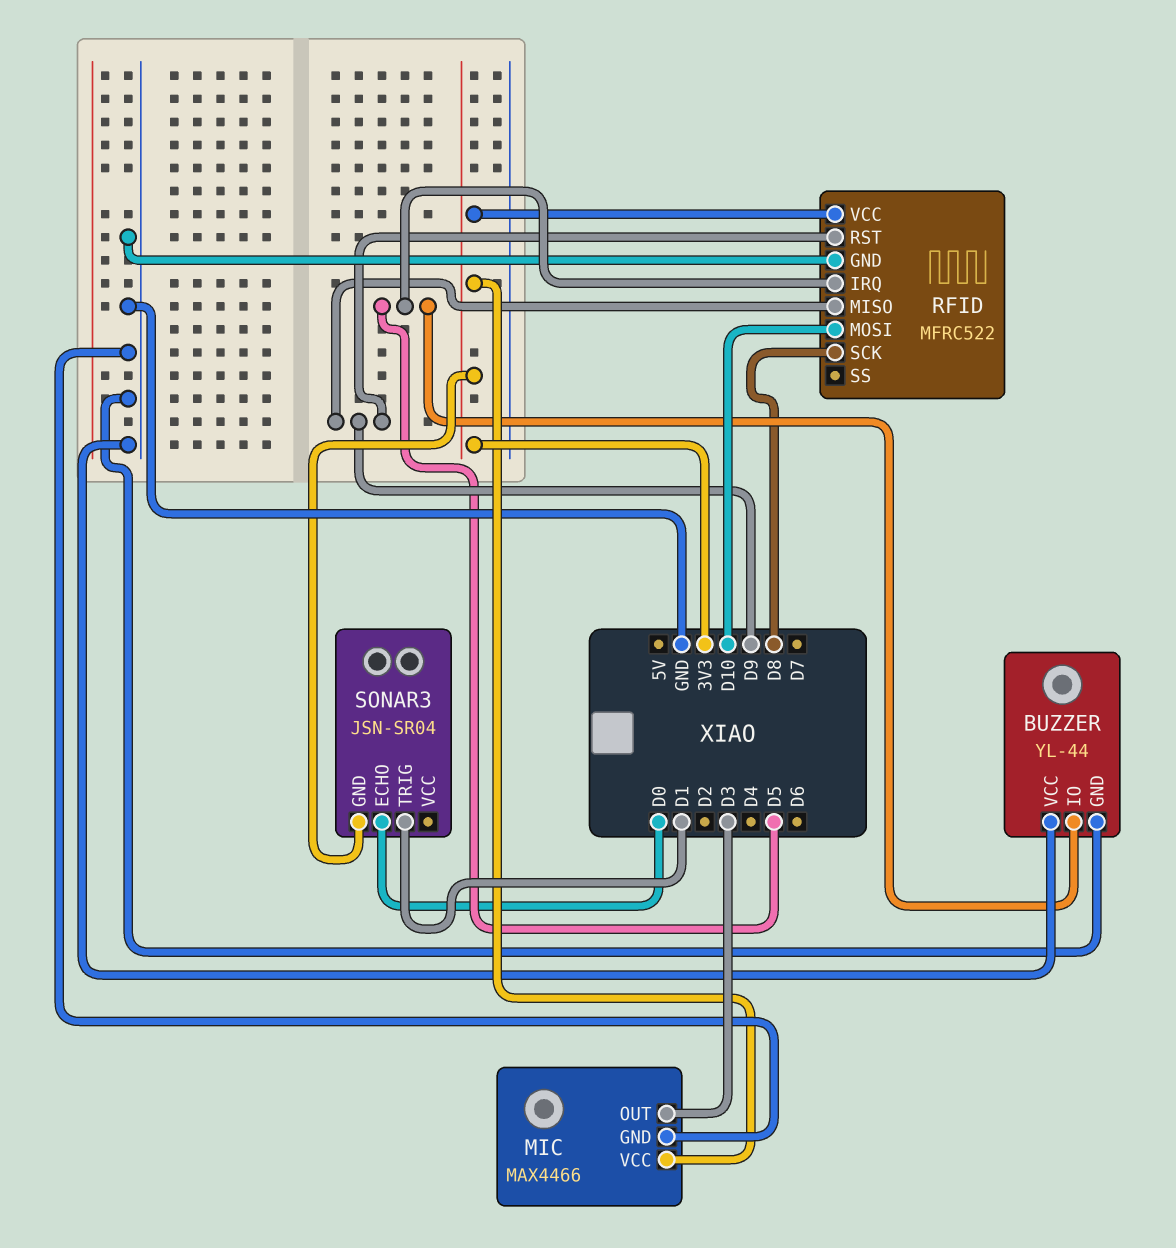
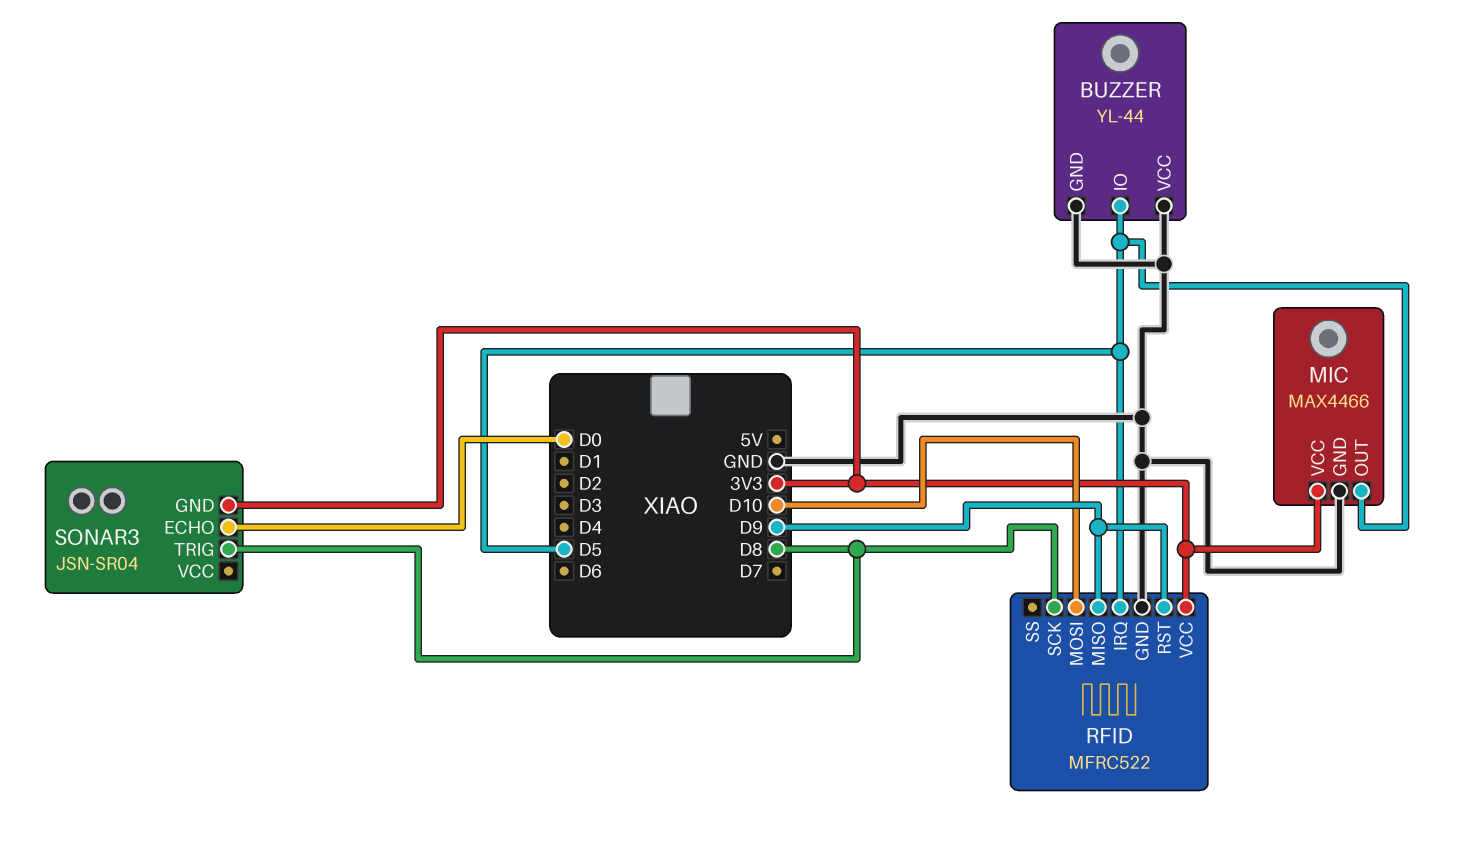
MIC pin OUT: D3 -> D5
SONAR3 pin TRIG: D1 -> D8

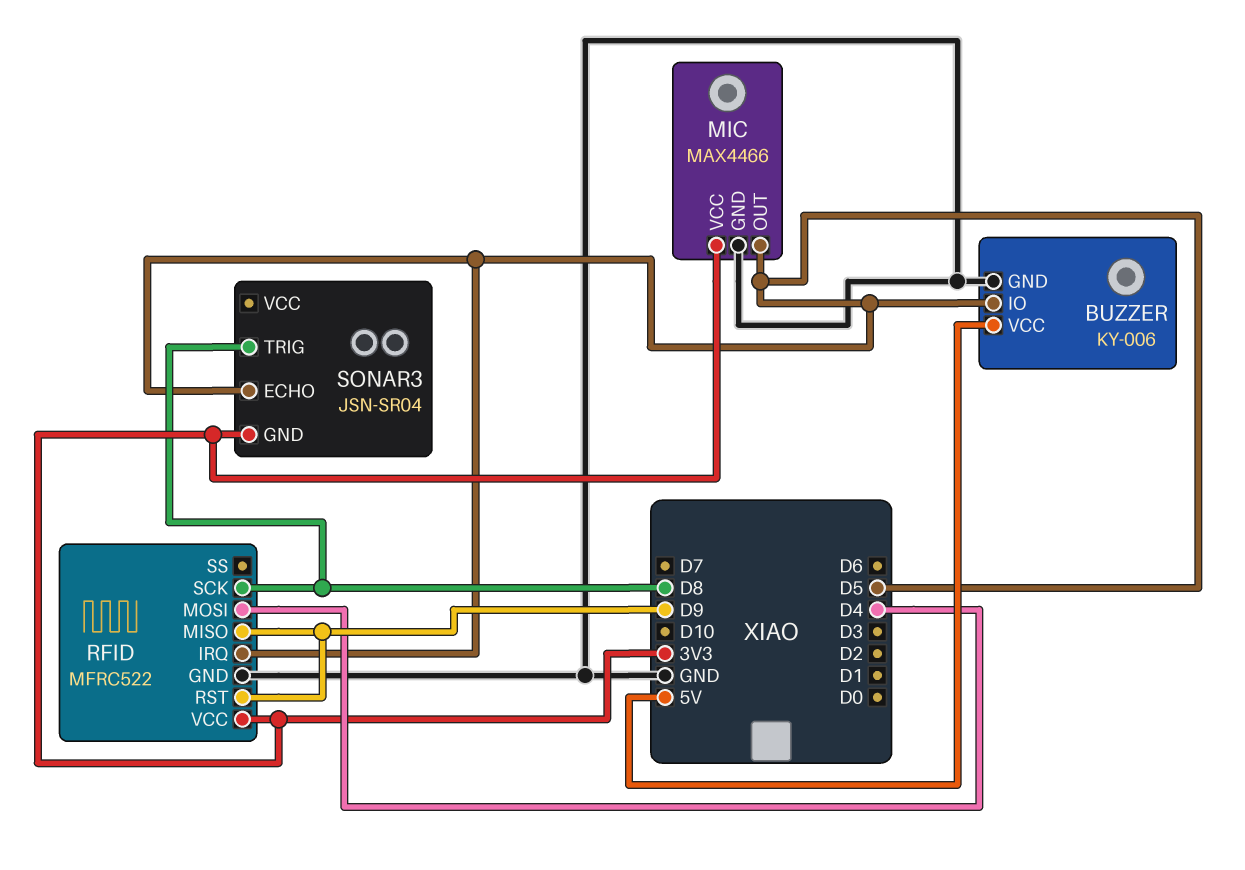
BUZZER: YL-44 -> KY-006
BUZZER pin VCC: GND -> 5V
RFID pin MOSI: D10 -> D4
SONAR3 pin ECHO: D0 -> D5

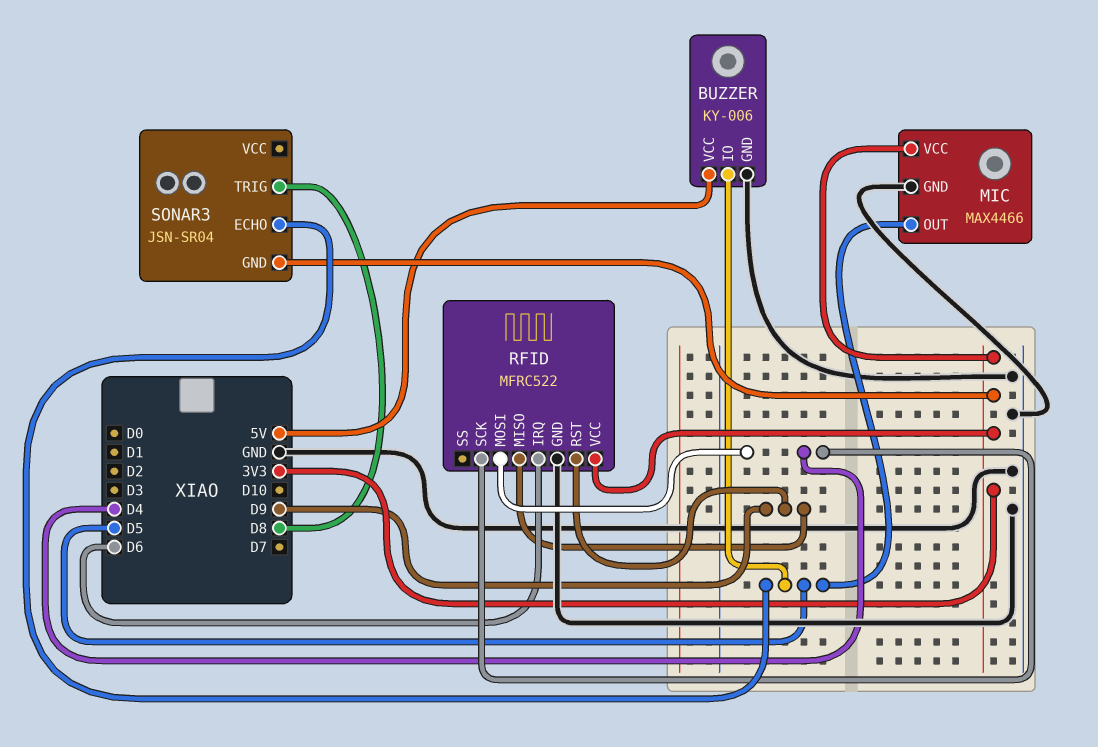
RFID pin IRQ: D5 -> D6
RFID pin SCK: D8 -> D4

